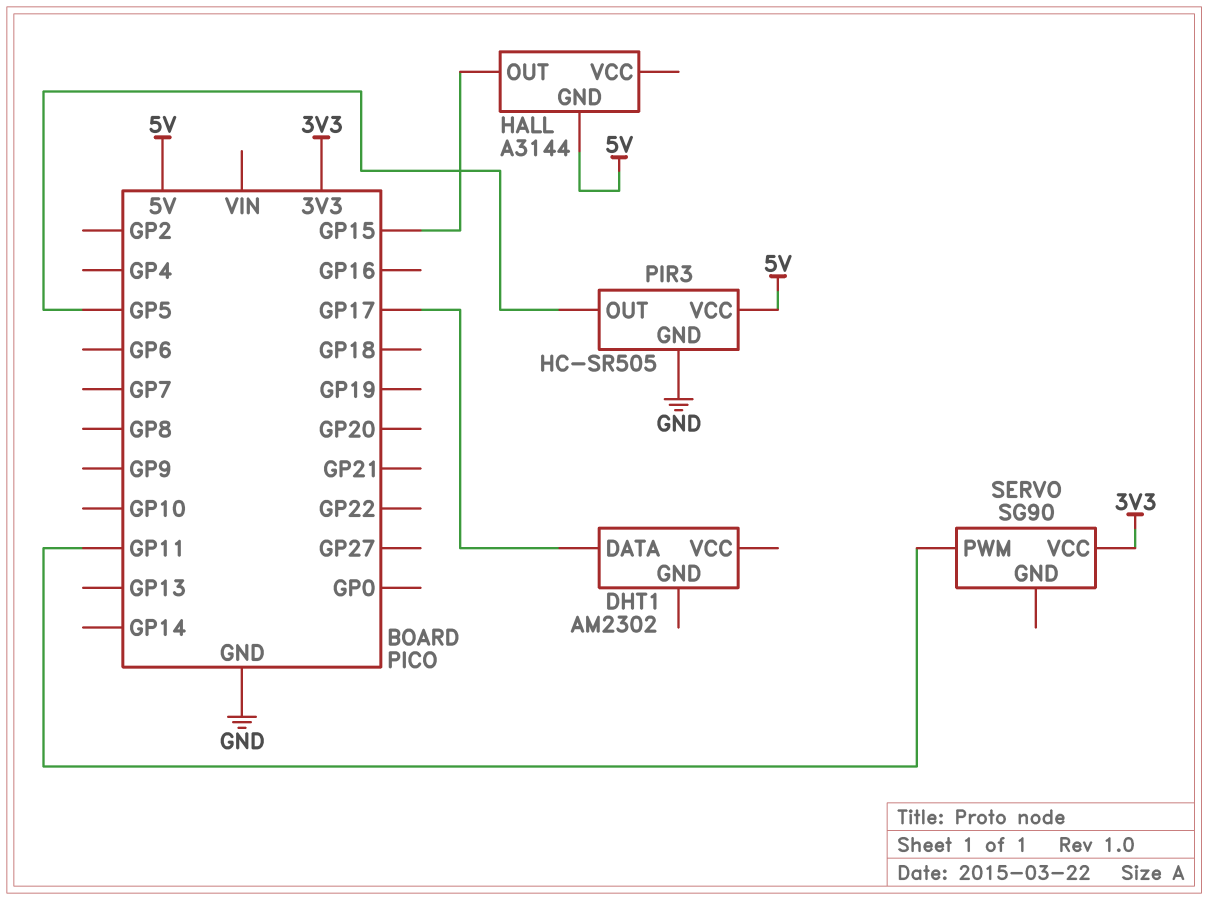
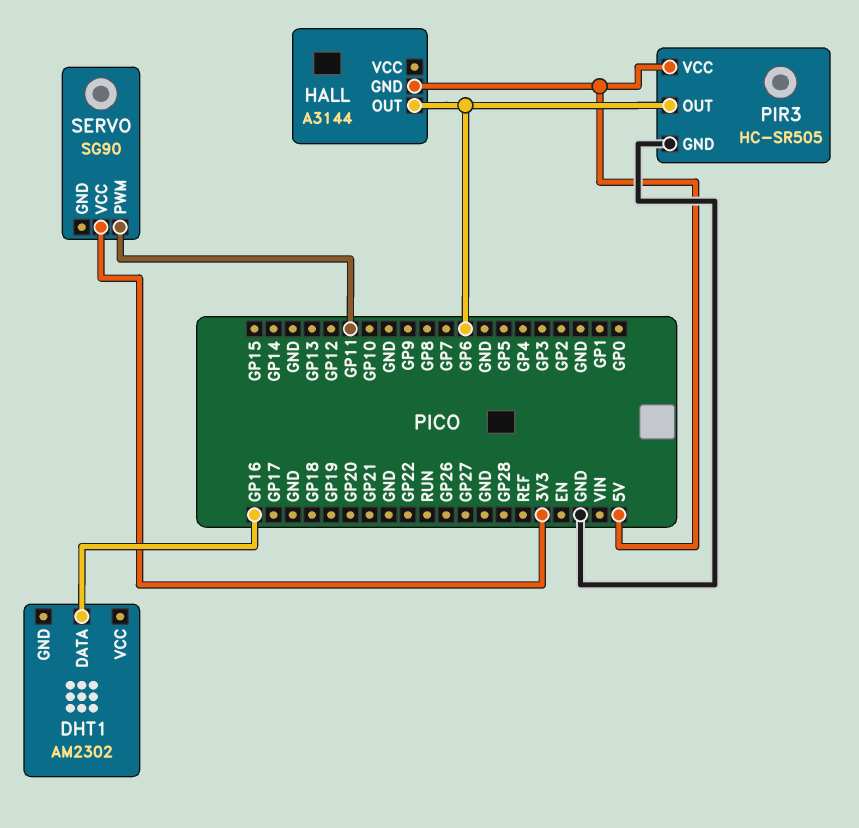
DHT1 pin DATA: GP17 -> GP16
HALL pin OUT: GP15 -> GP6
PIR3 pin OUT: GP5 -> GP6

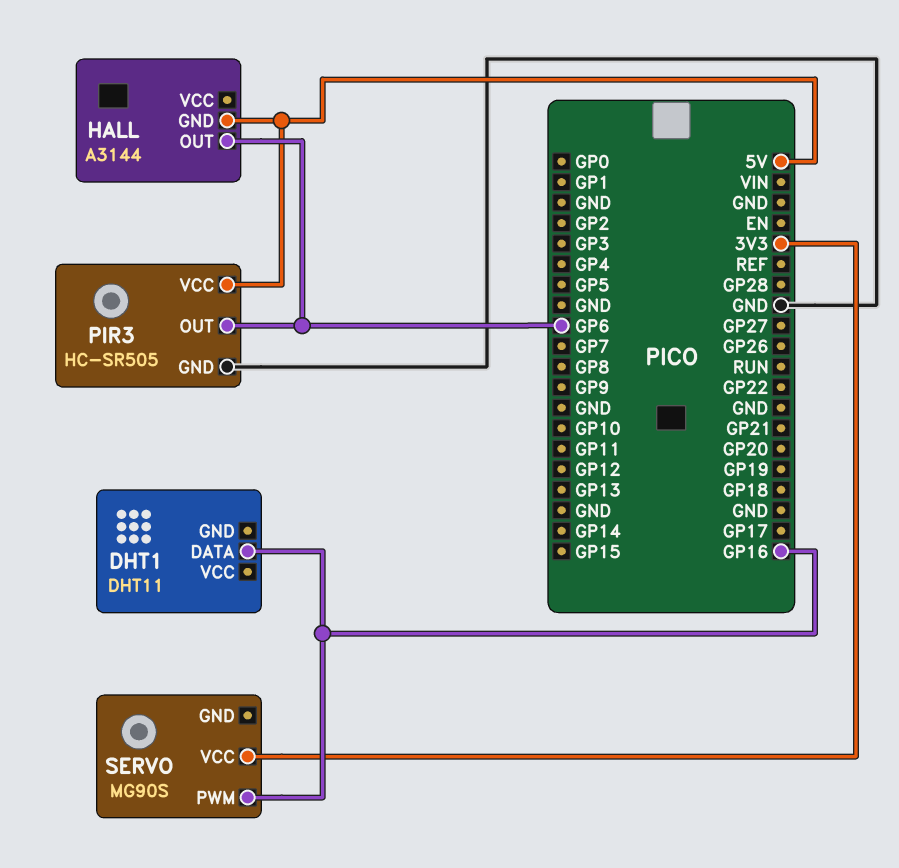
DHT1: AM2302 -> DHT11
SERVO: SG90 -> MG90S
SERVO pin PWM: GP11 -> GP16

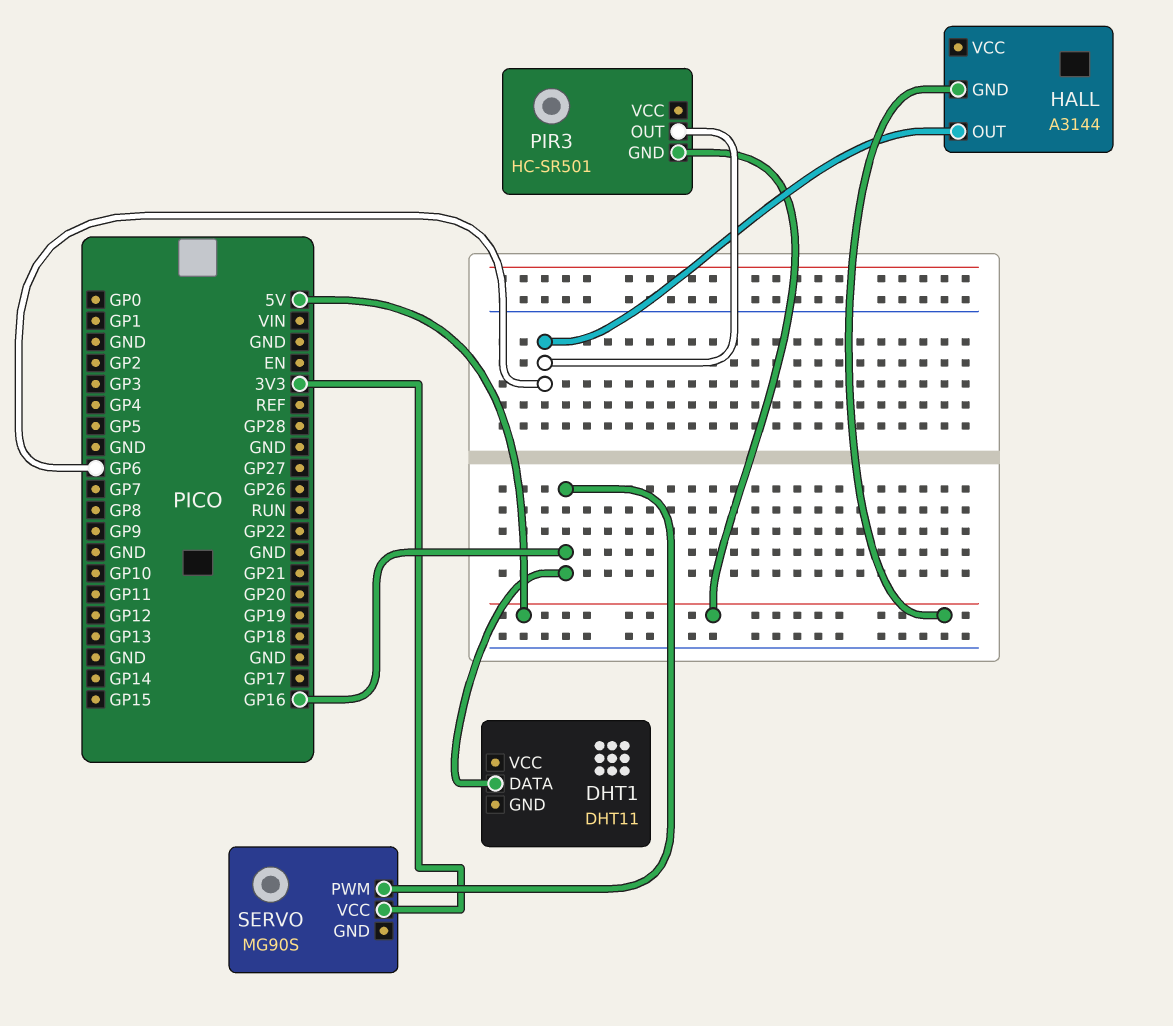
PIR3: HC-SR505 -> HC-SR501
PIR3 pin GND: GND -> 5V
PIR3 pin VCC: 5V -> none

